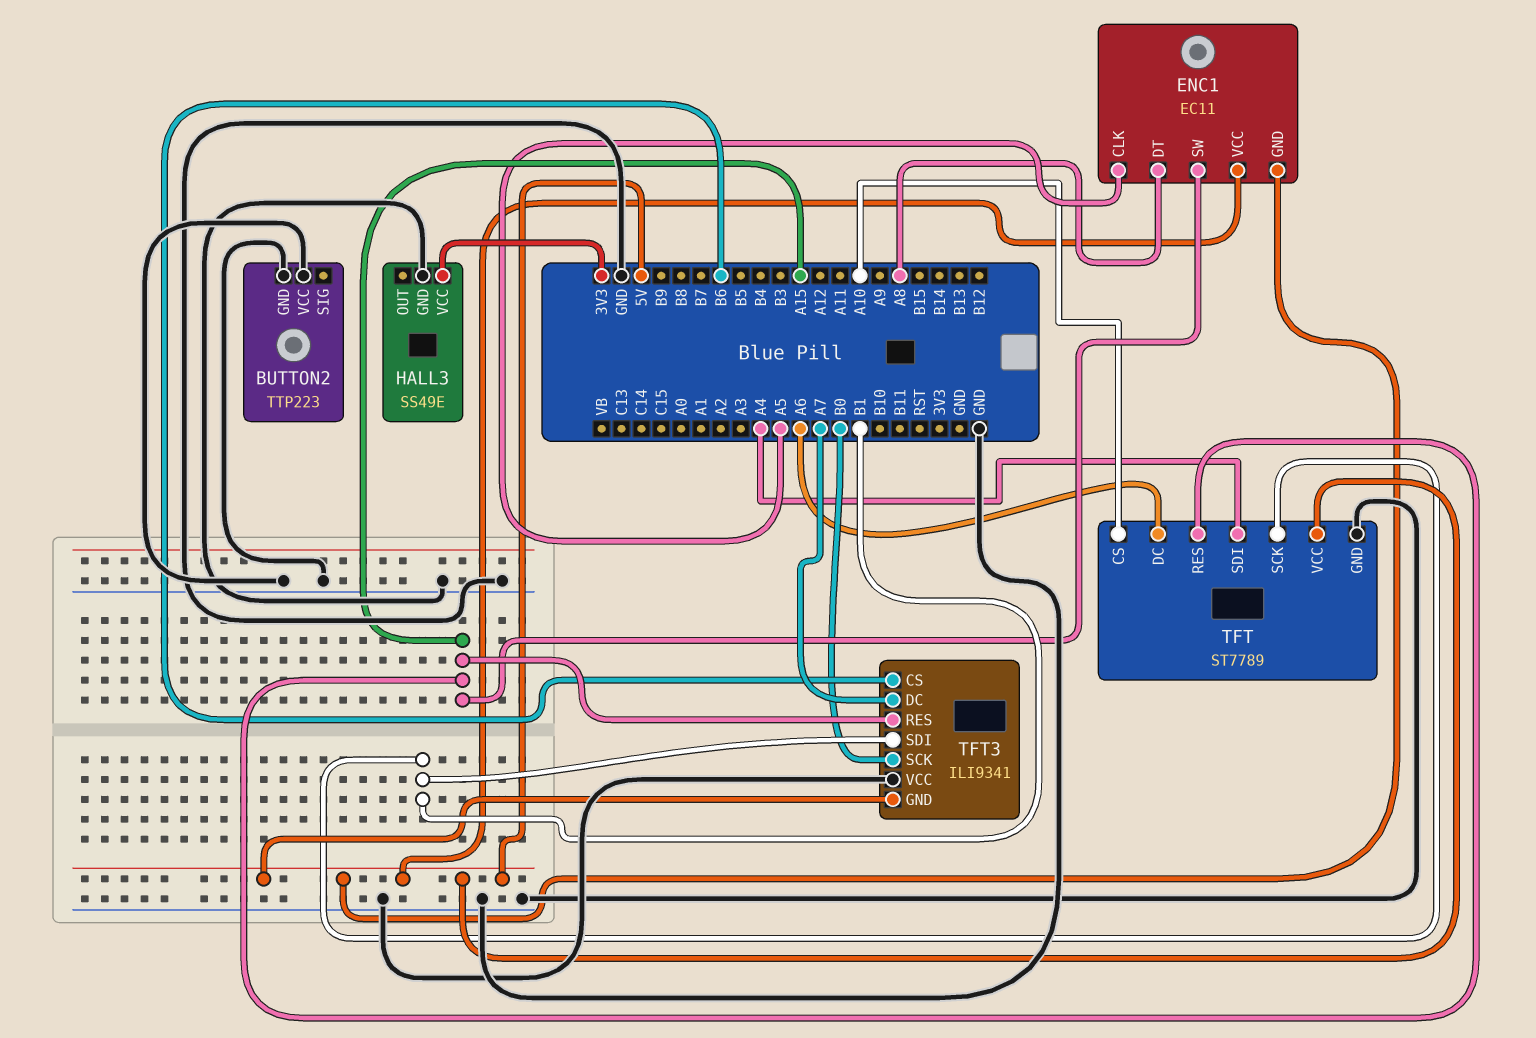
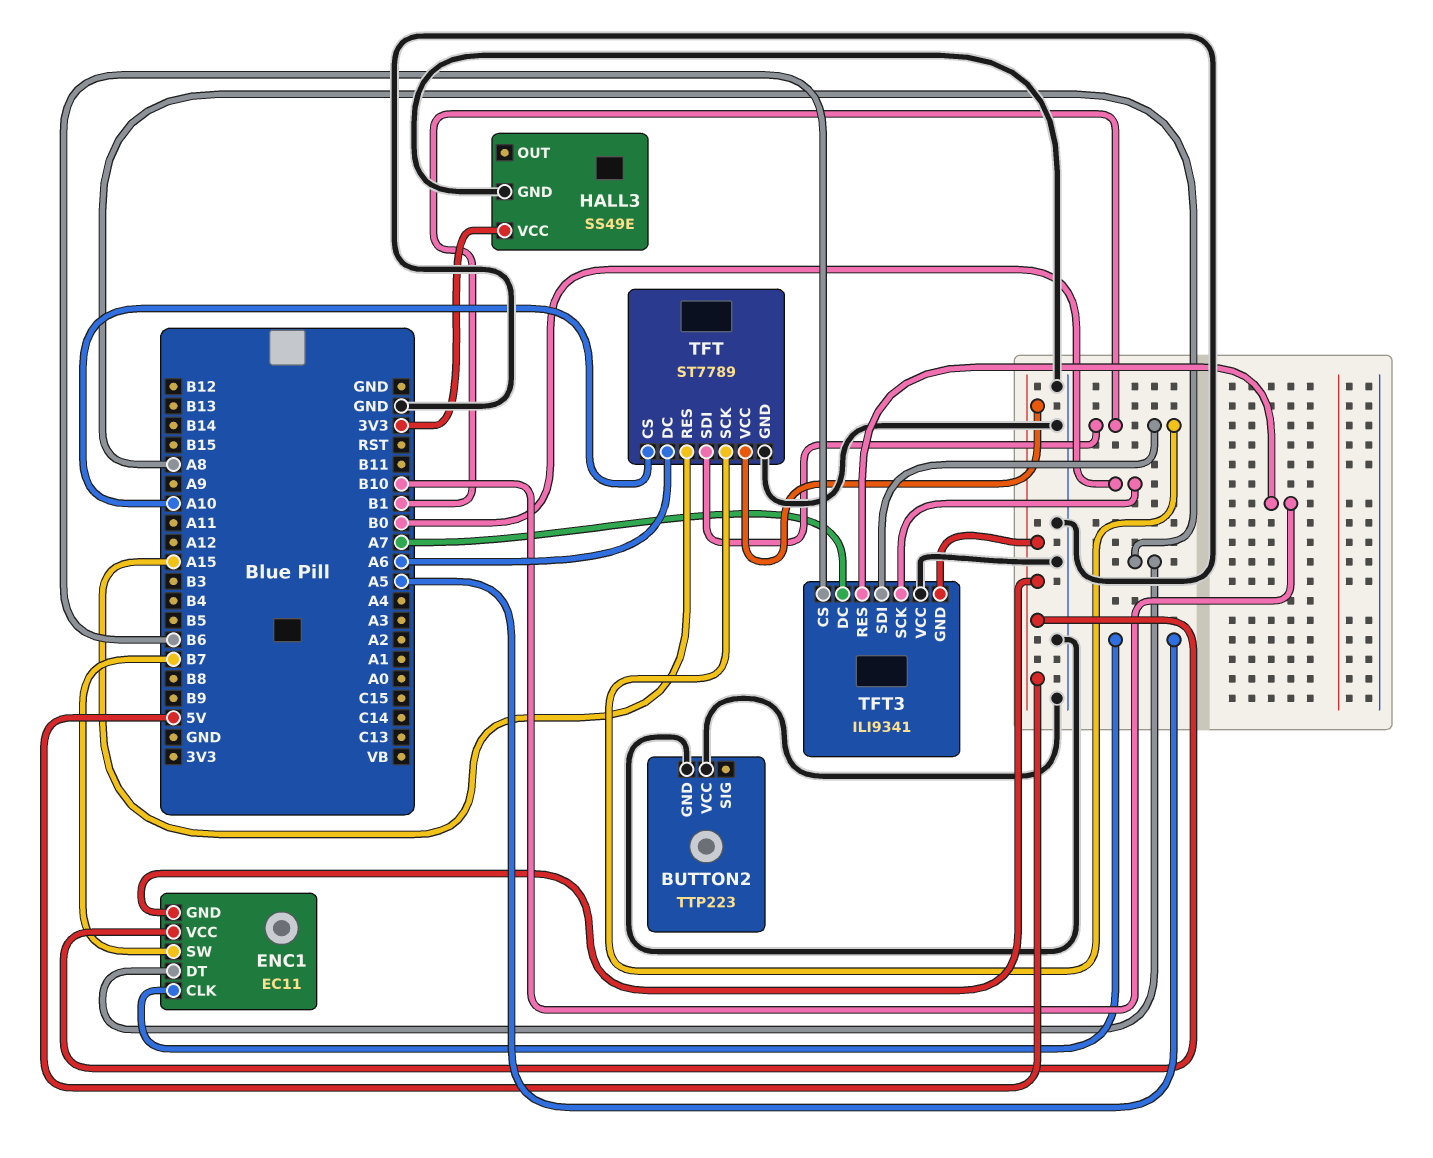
ENC1 pin SW: A15 -> B7
TFT pin SDI: A4 -> B1
TFT3 pin RES: A15 -> B10

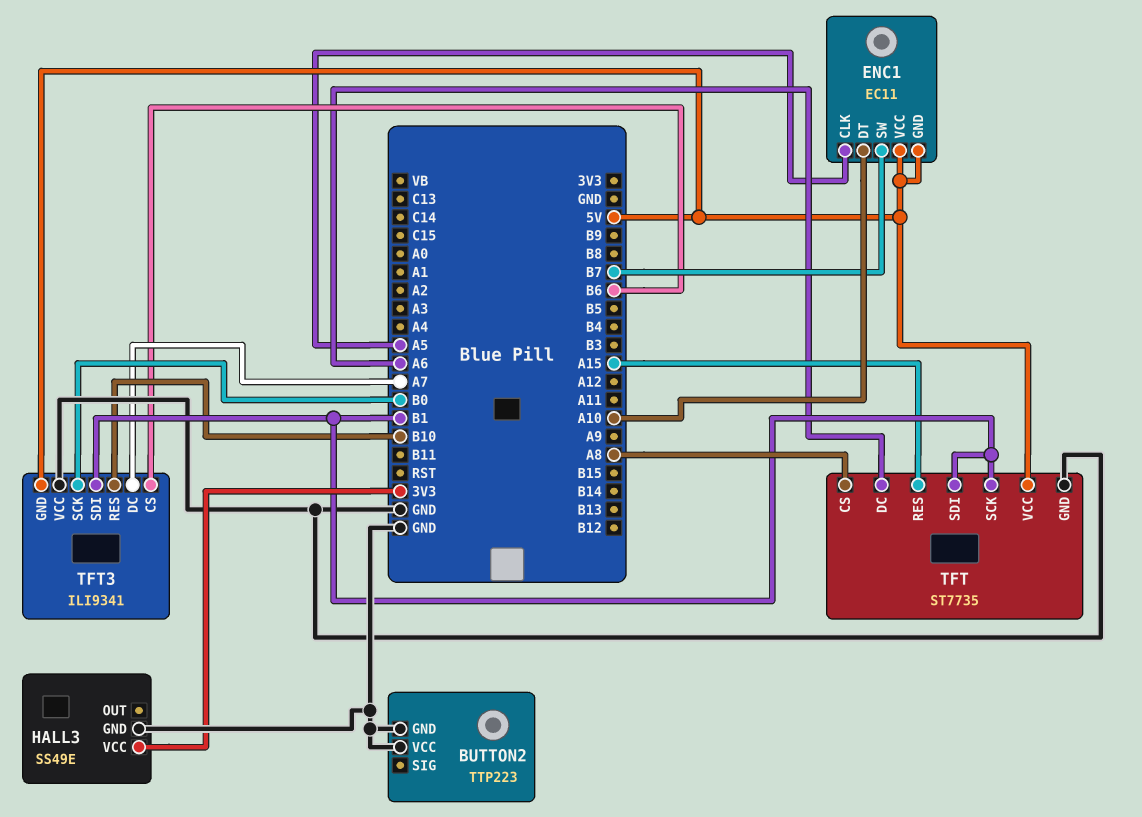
ENC1 pin DT: A8 -> A10
TFT: ST7789 -> ST7735
TFT pin CS: A10 -> A8

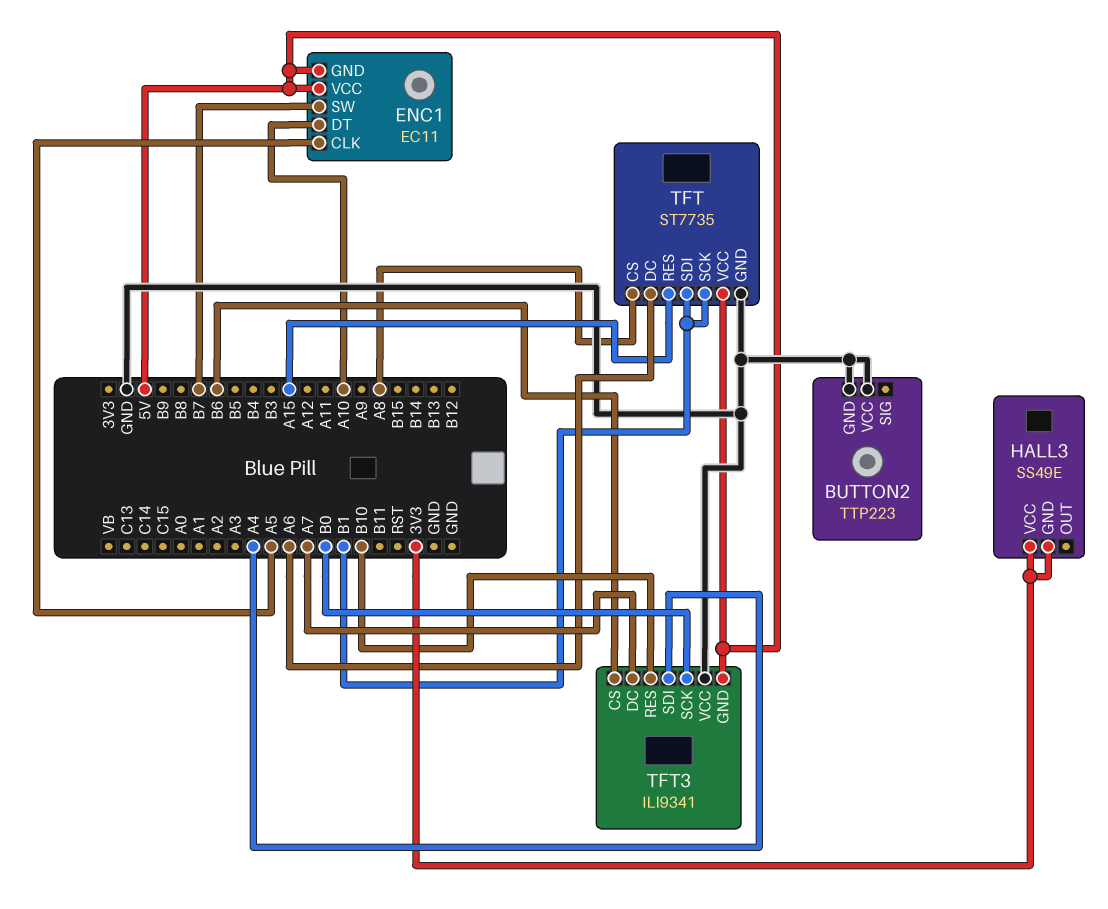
HALL3 pin GND: GND -> 3V3
TFT3 pin SDI: B1 -> A4

